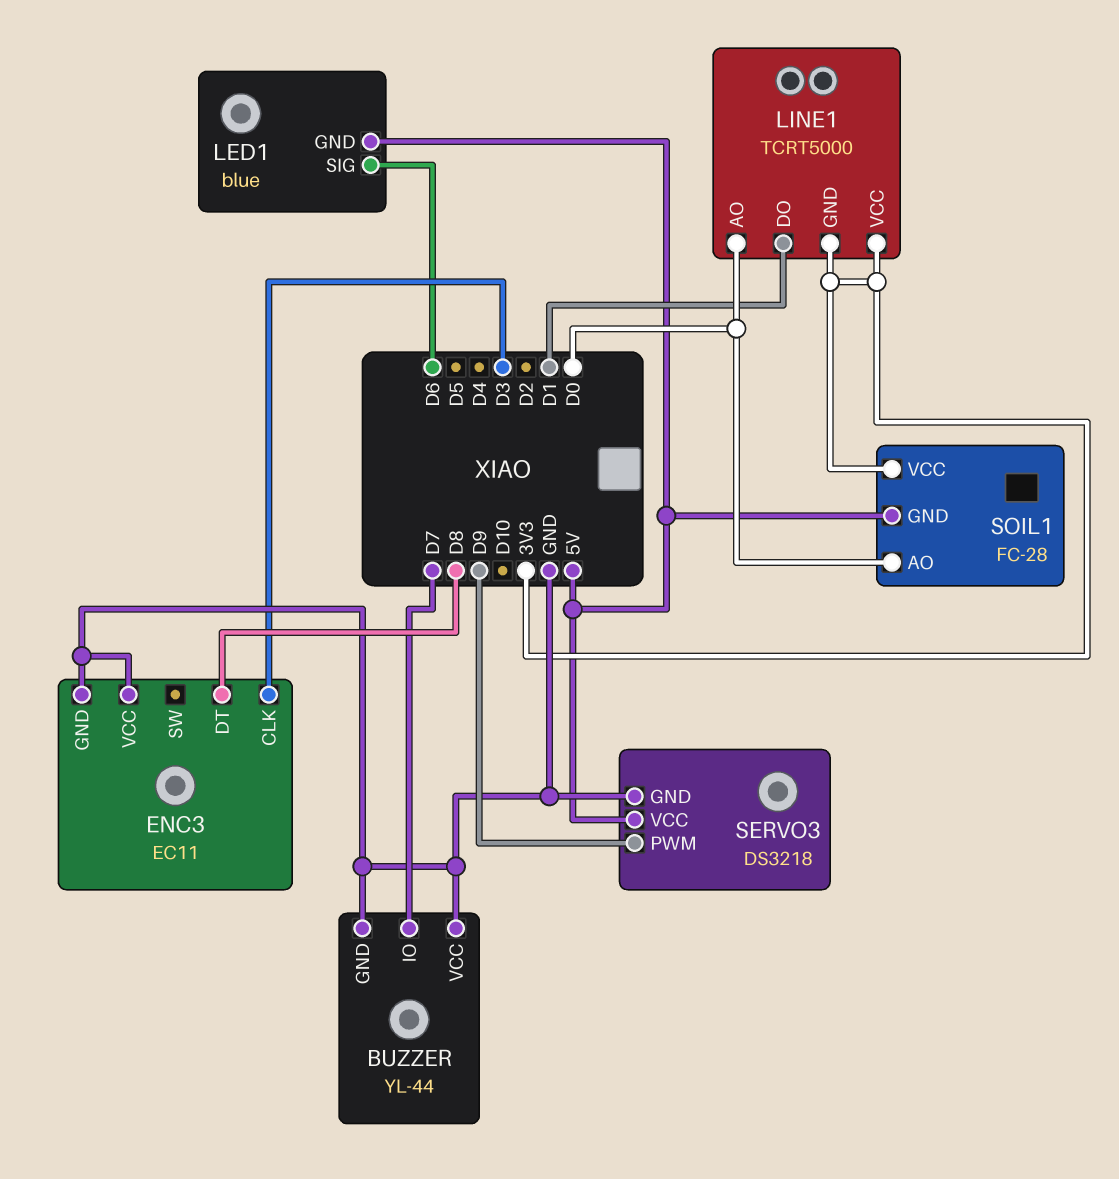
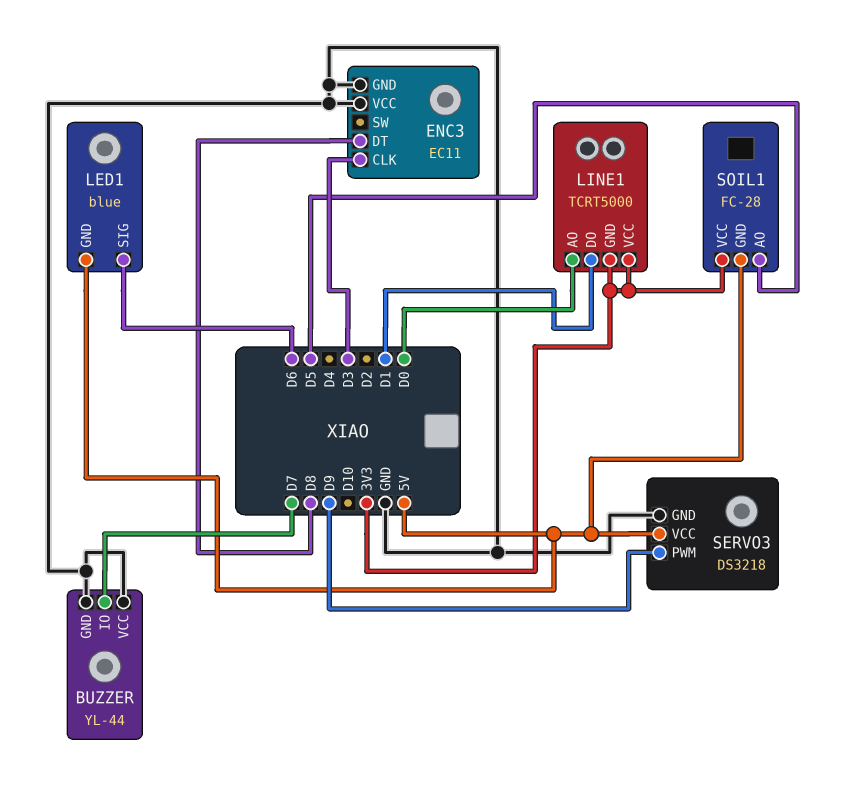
SOIL1 pin AO: D0 -> D5

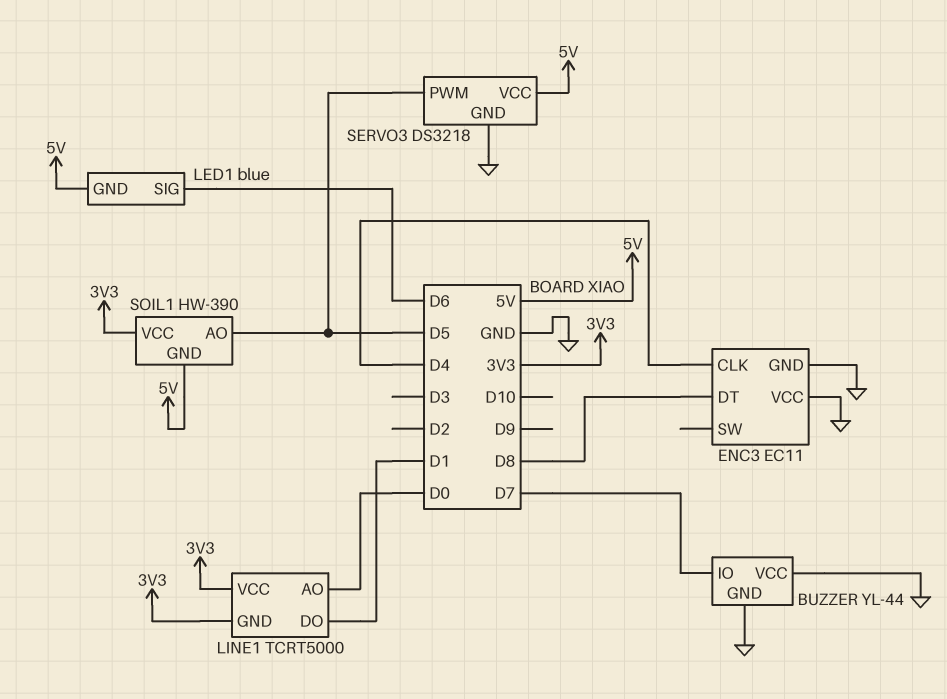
ENC3 pin CLK: D3 -> D4
SERVO3 pin PWM: D9 -> D5
SOIL1: FC-28 -> HW-390

